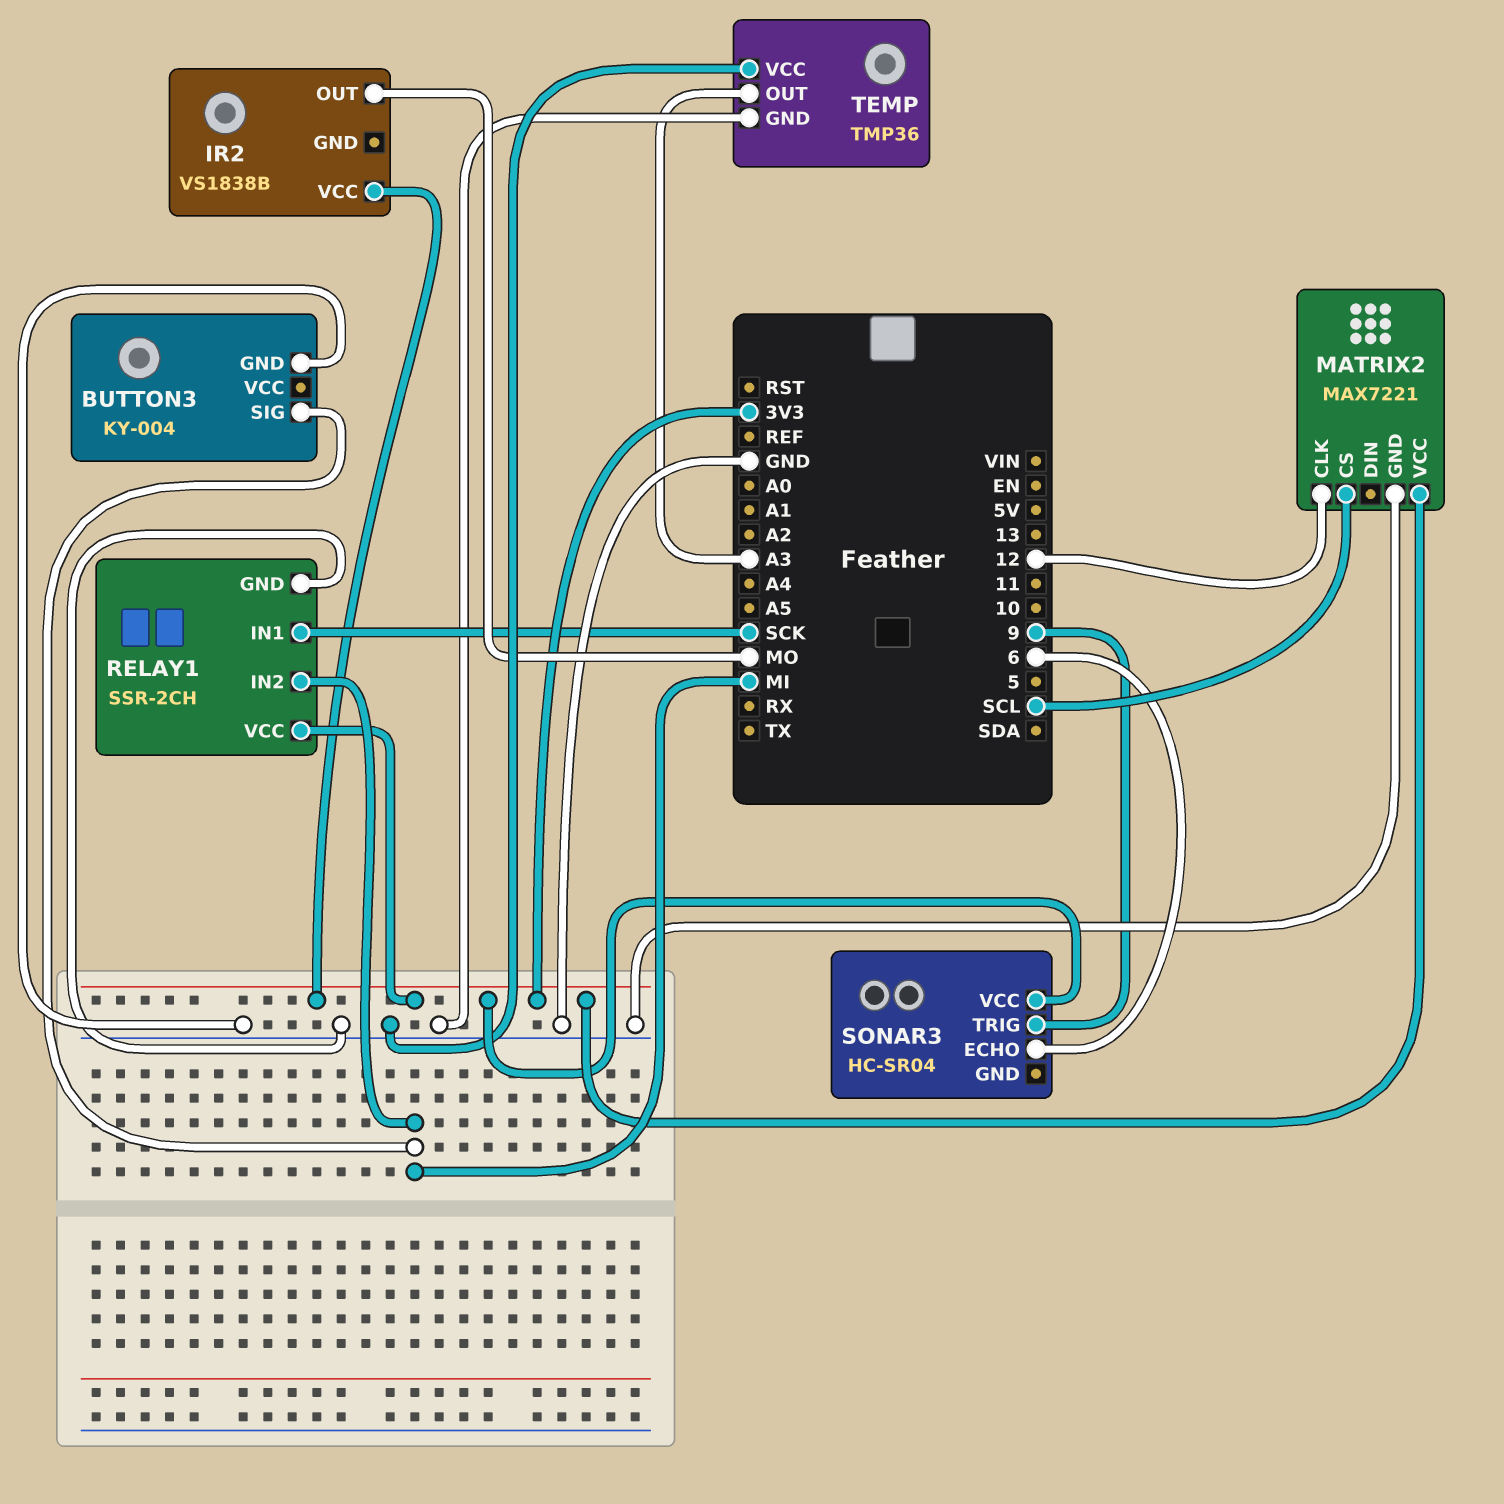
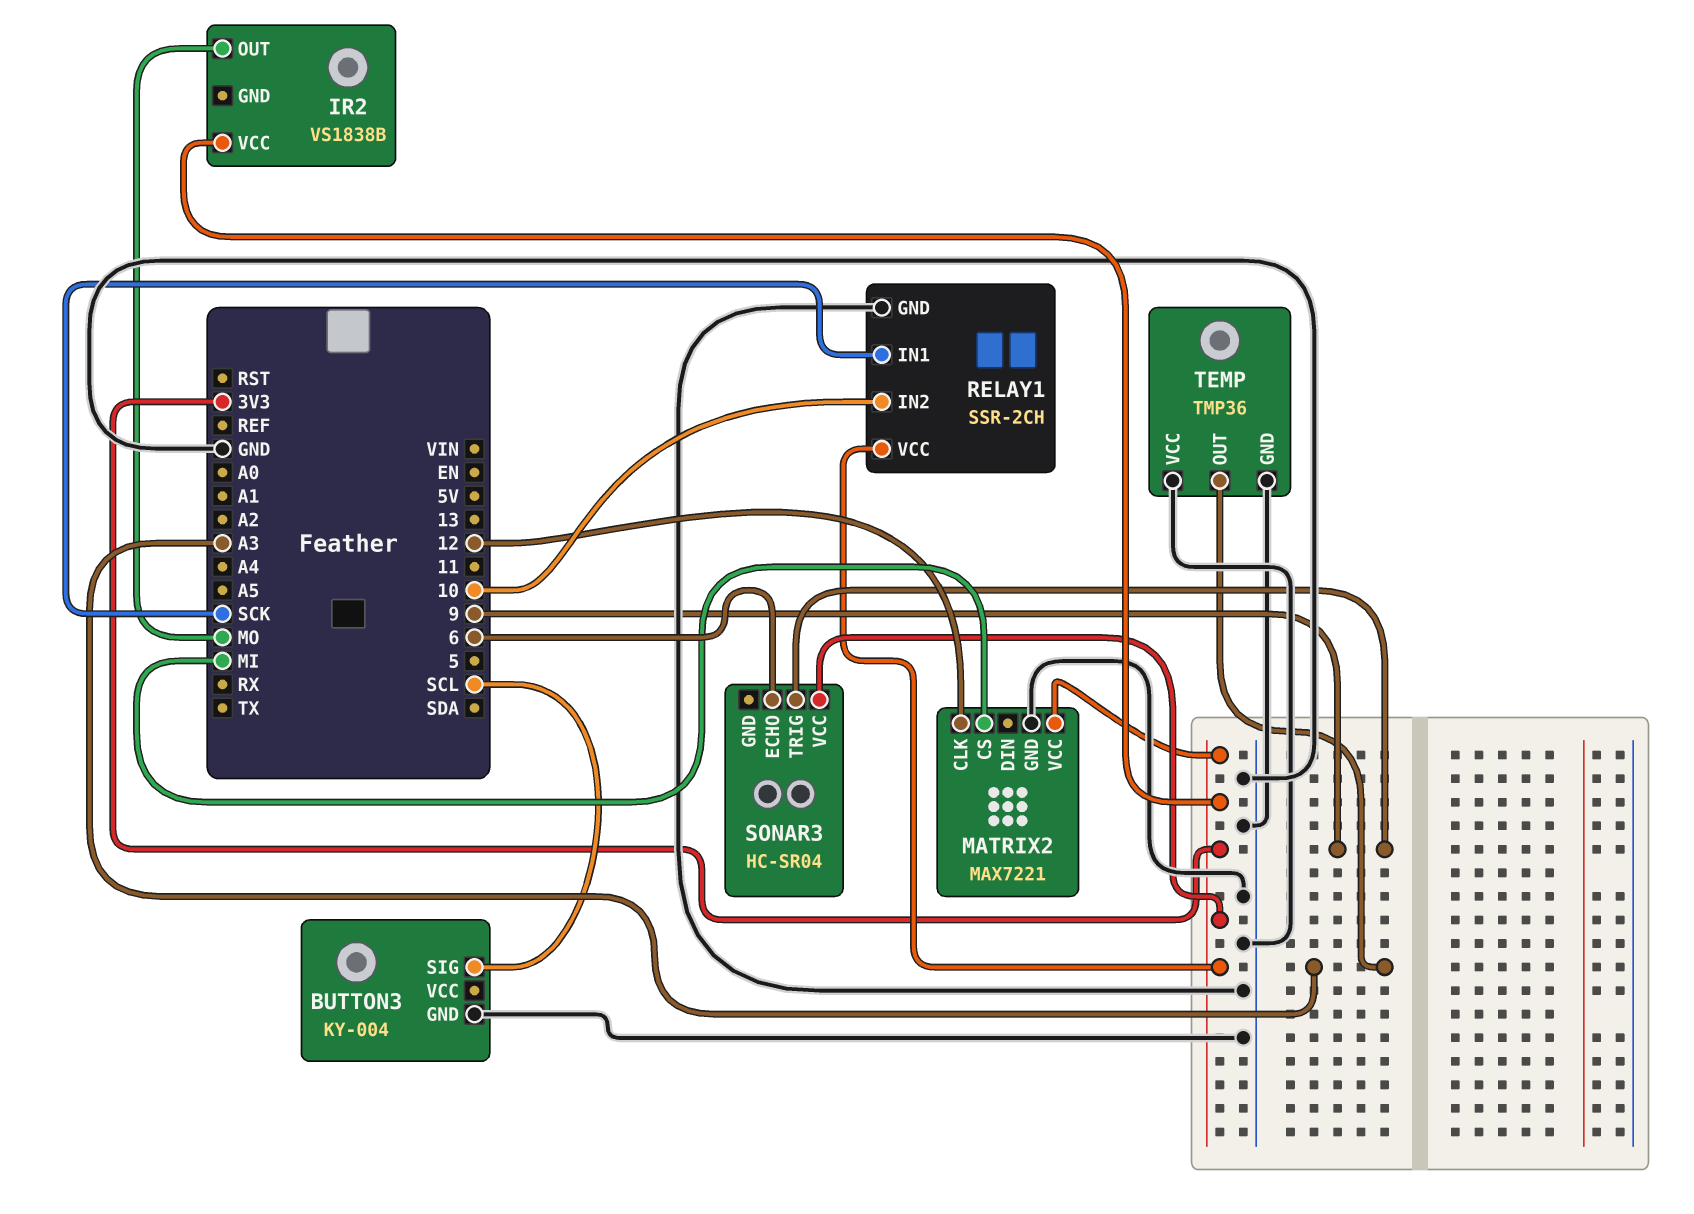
BUTTON3 pin SIG: MI -> SCL
MATRIX2 pin CS: SCL -> MI
RELAY1 pin IN2: MI -> 10

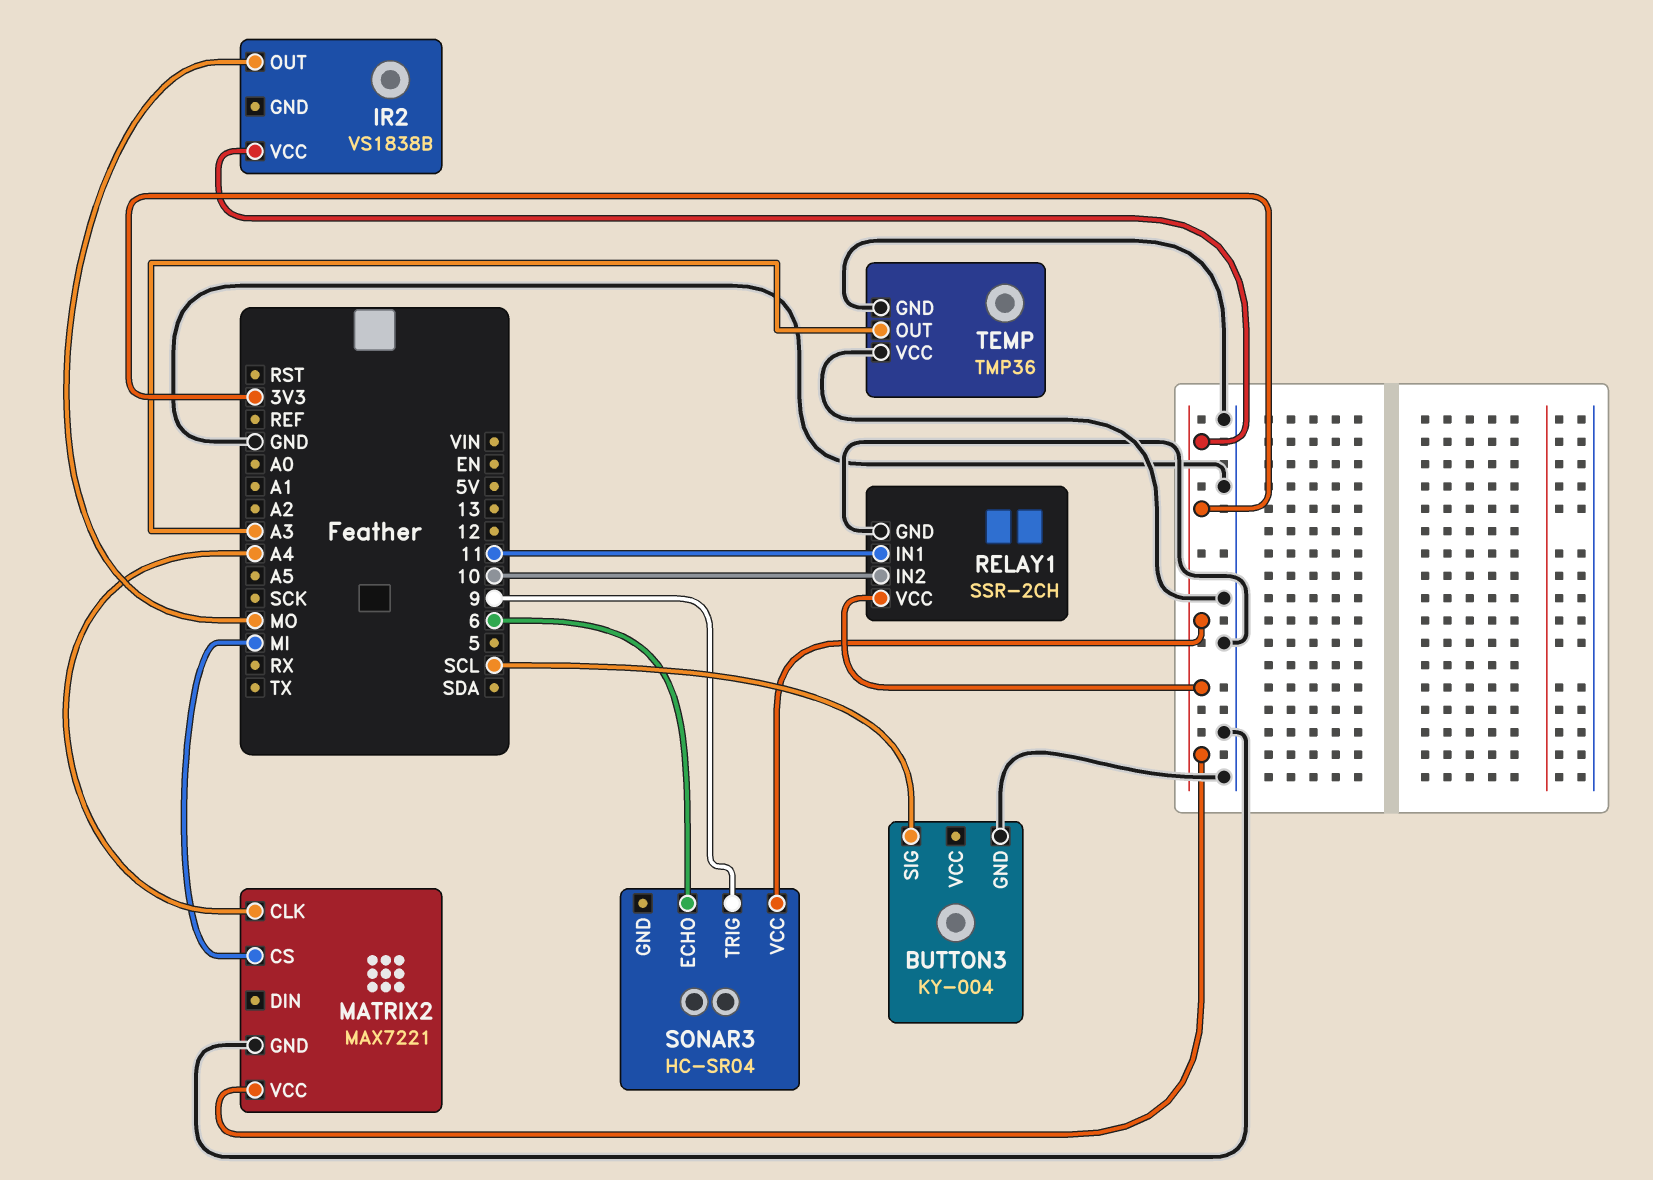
MATRIX2 pin CLK: 12 -> A4
RELAY1 pin IN1: SCK -> 11

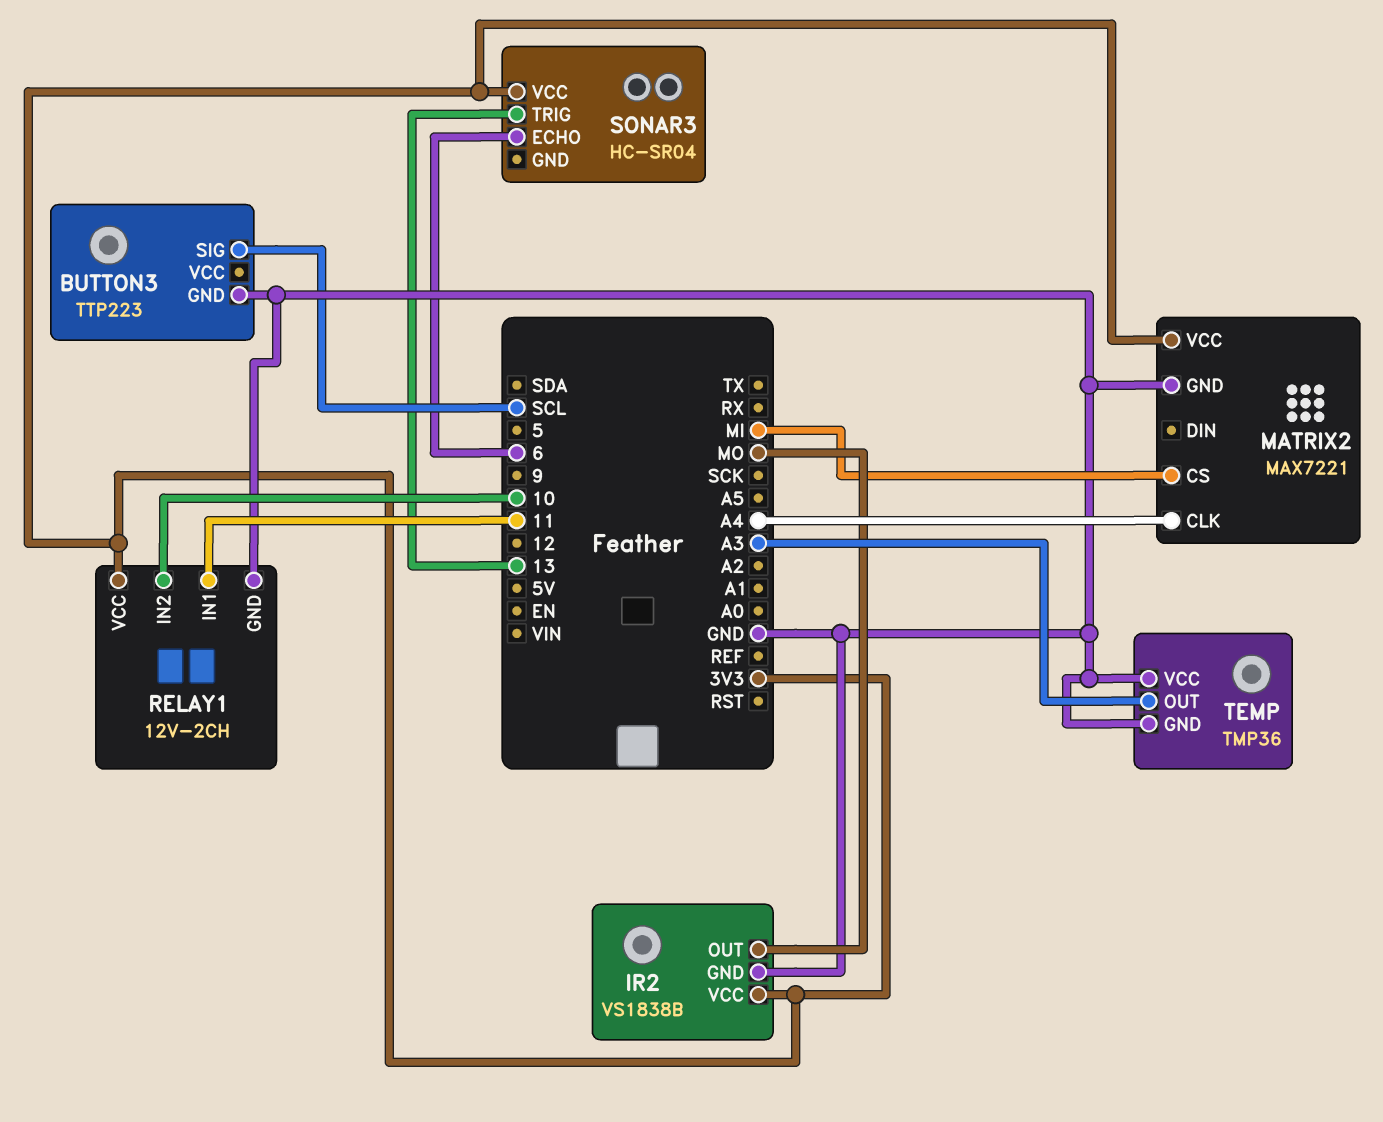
BUTTON3: KY-004 -> TTP223
IR2 pin GND: none -> GND
RELAY1: SSR-2CH -> 12V-2CH
SONAR3 pin TRIG: 9 -> 13

